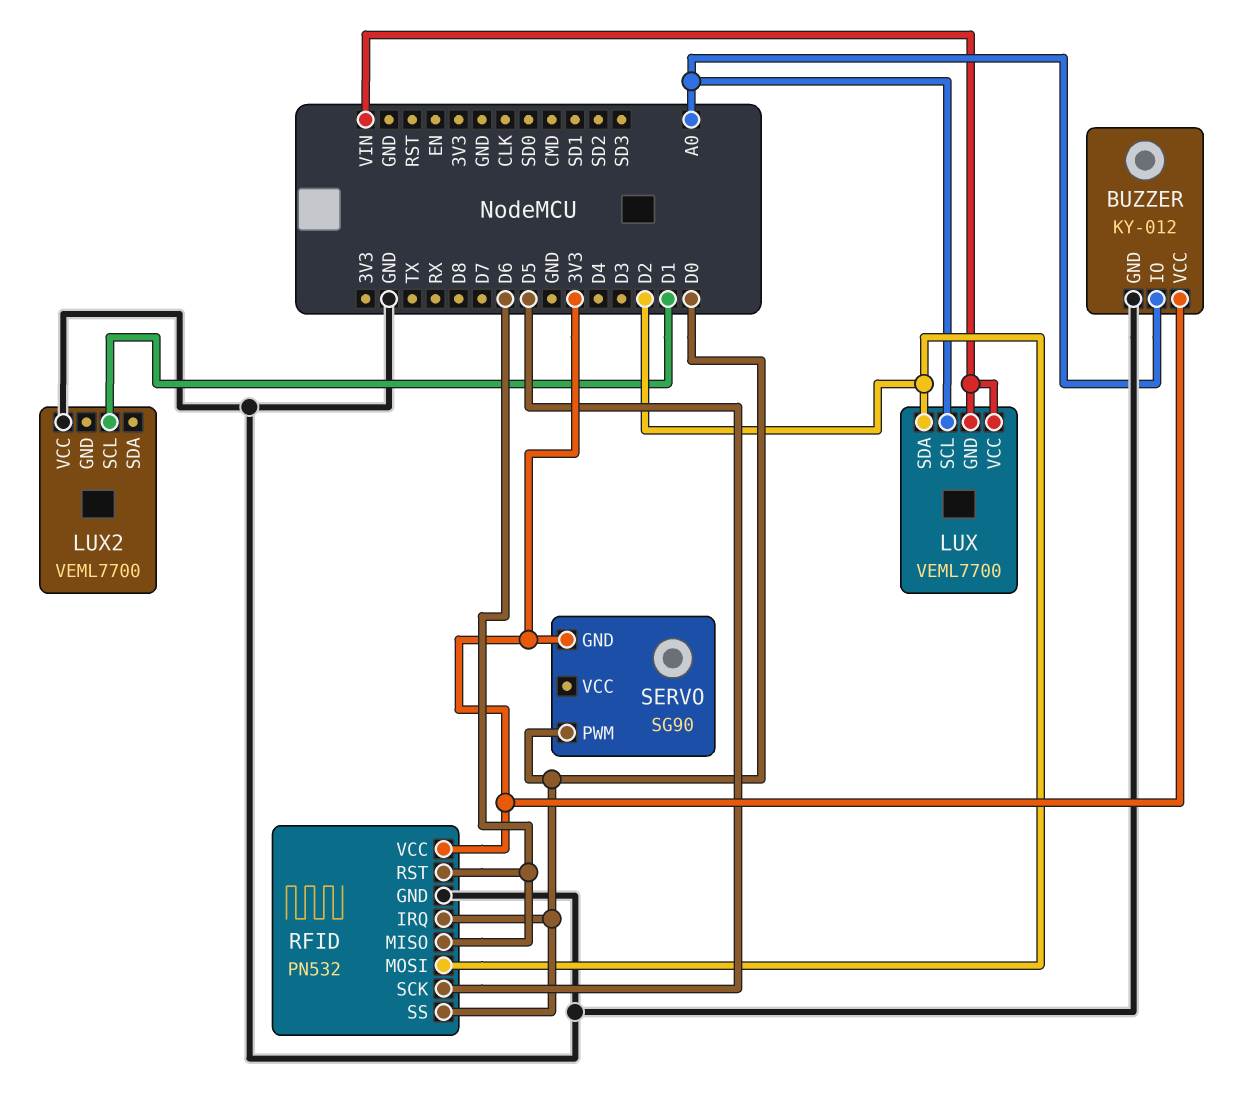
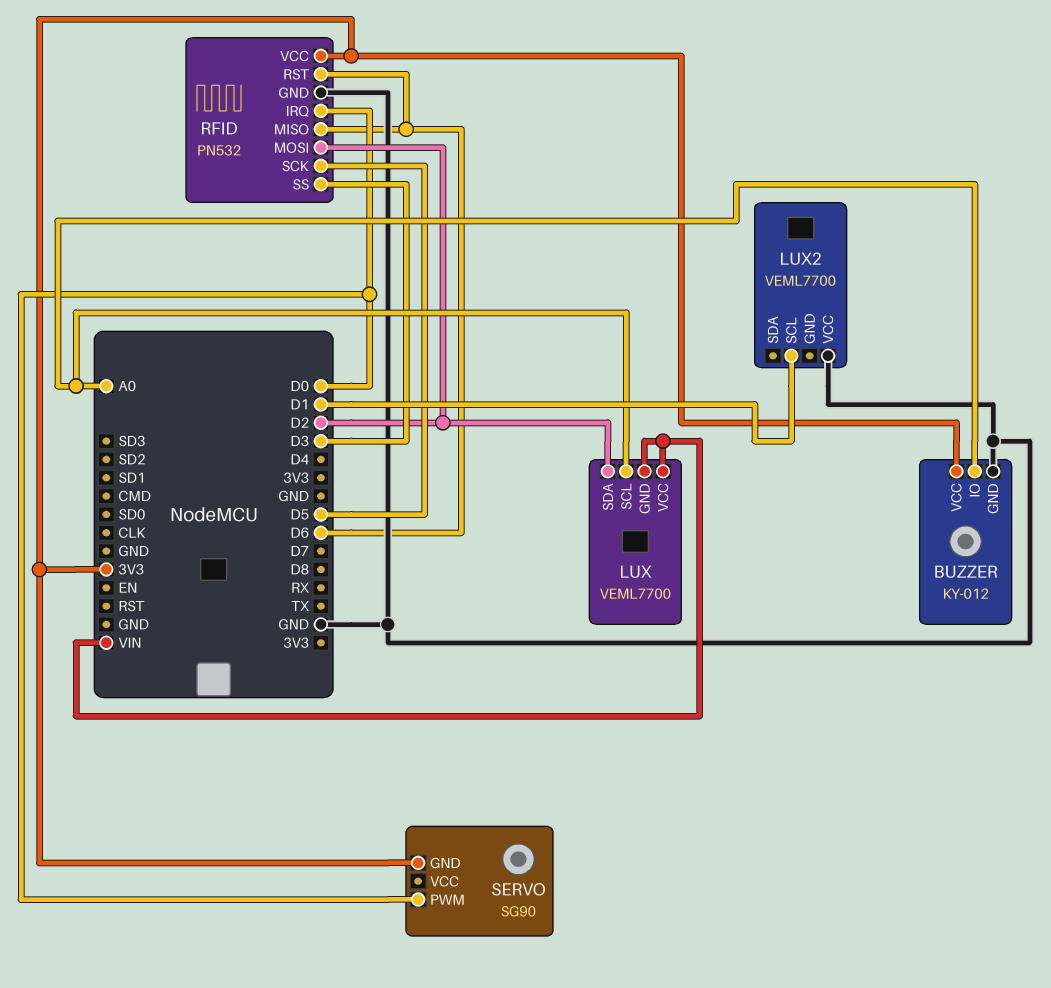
RFID pin SS: D0 -> D3

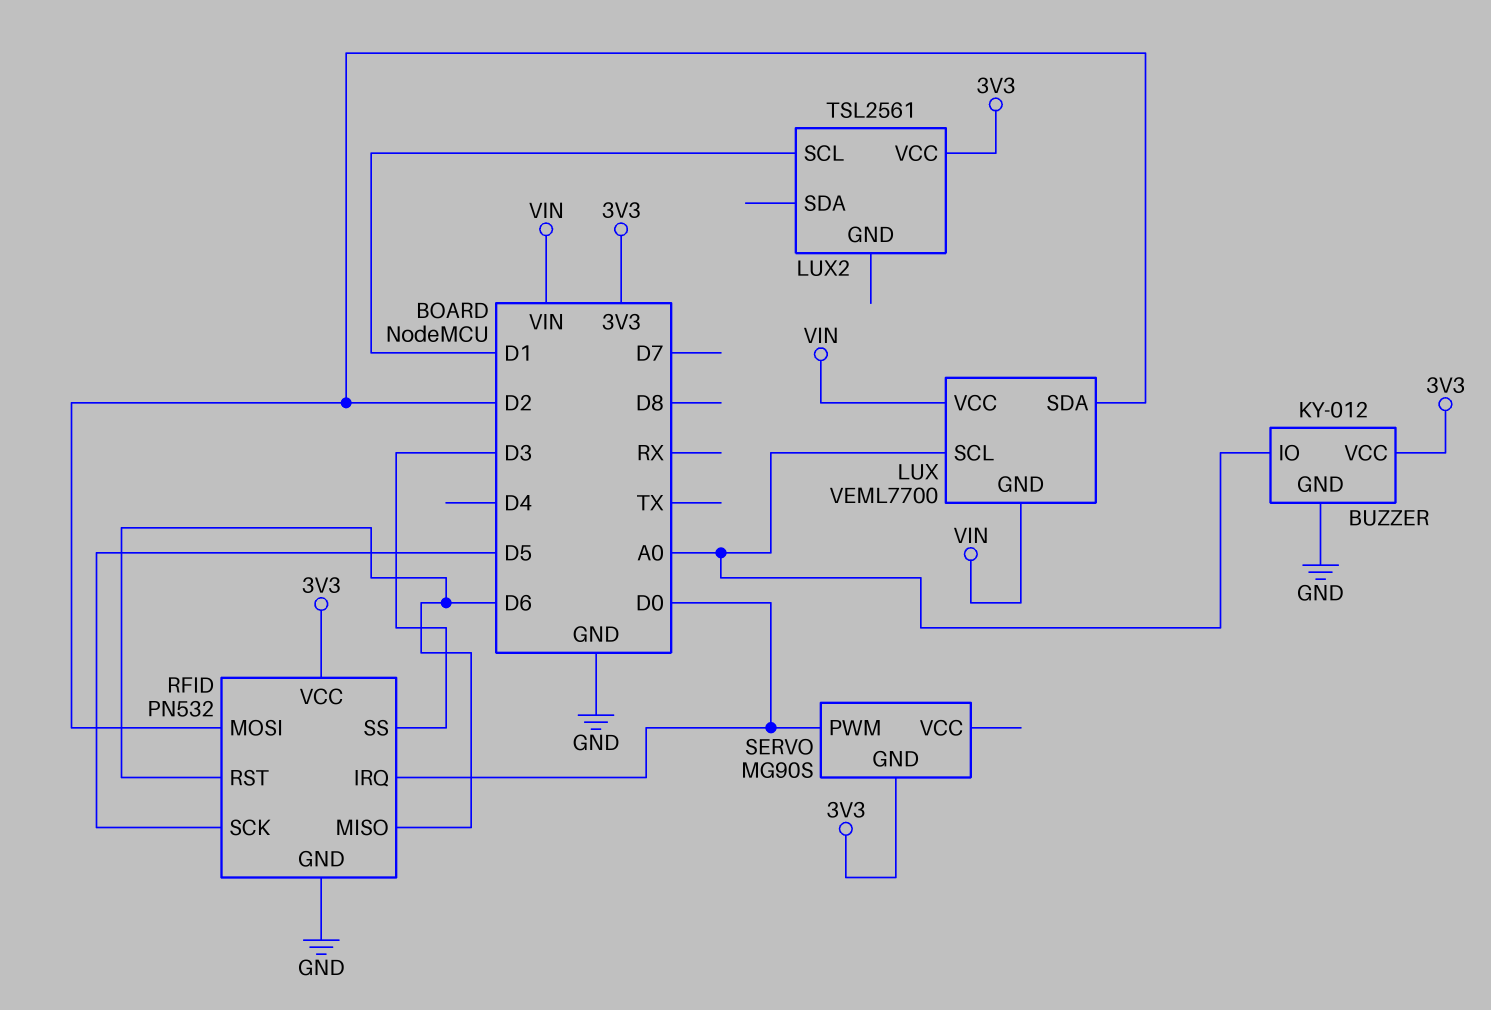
LUX2: VEML7700 -> TSL2561
LUX2 pin VCC: GND -> 3V3
SERVO: SG90 -> MG90S

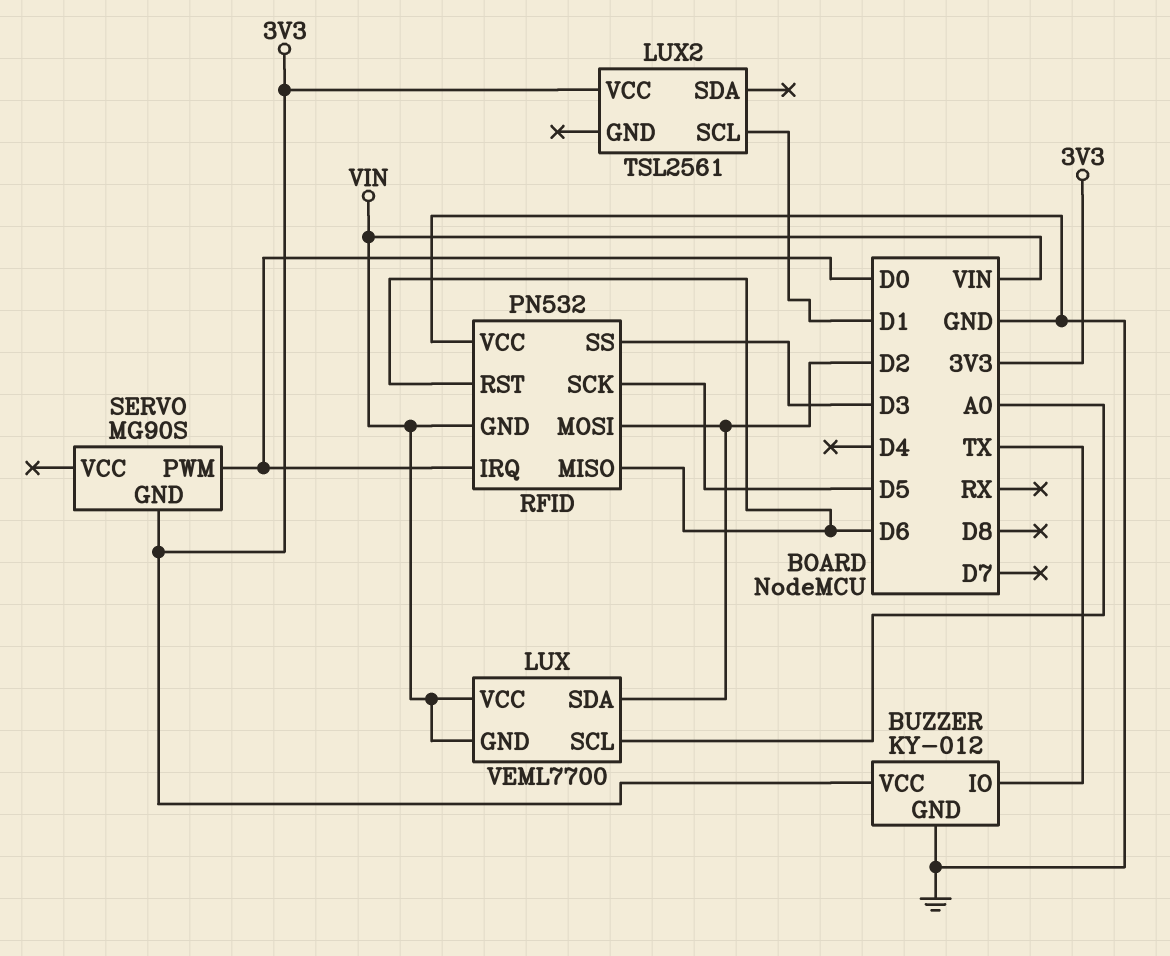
BUZZER pin IO: A0 -> TX
RFID pin GND: GND -> VIN
RFID pin VCC: 3V3 -> GND

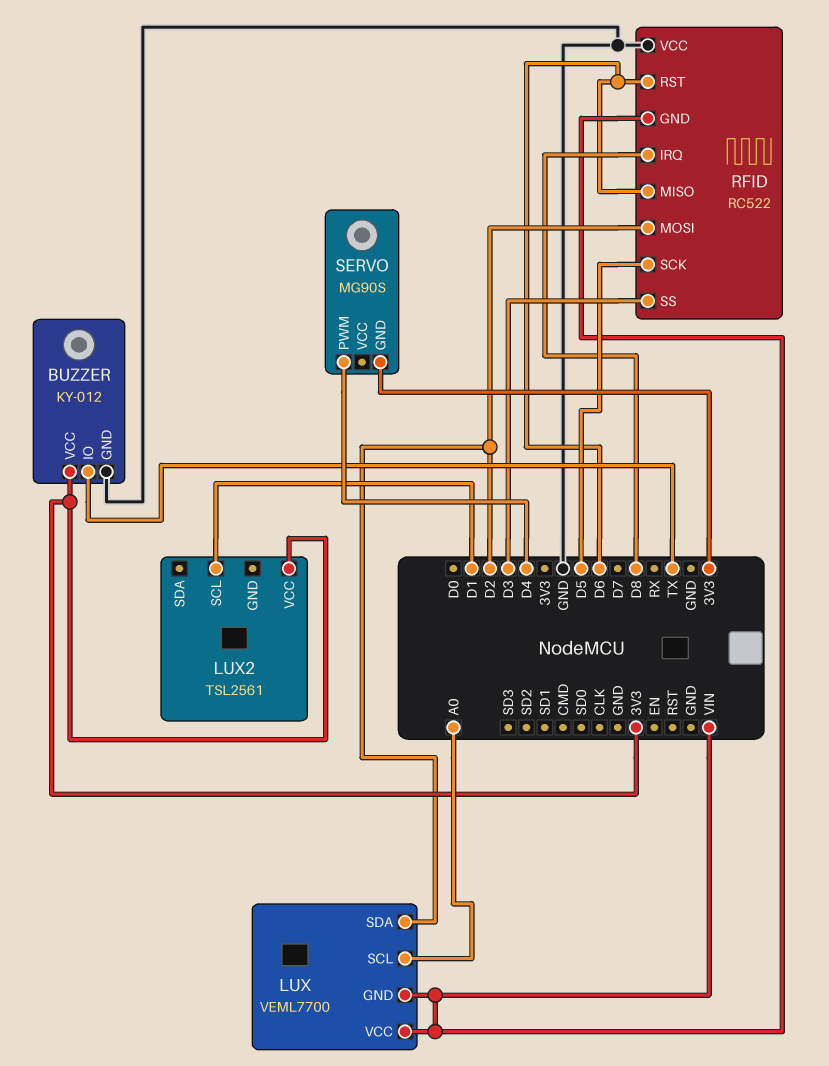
RFID: PN532 -> RC522
RFID pin IRQ: D0 -> D8
SERVO pin PWM: D0 -> D4

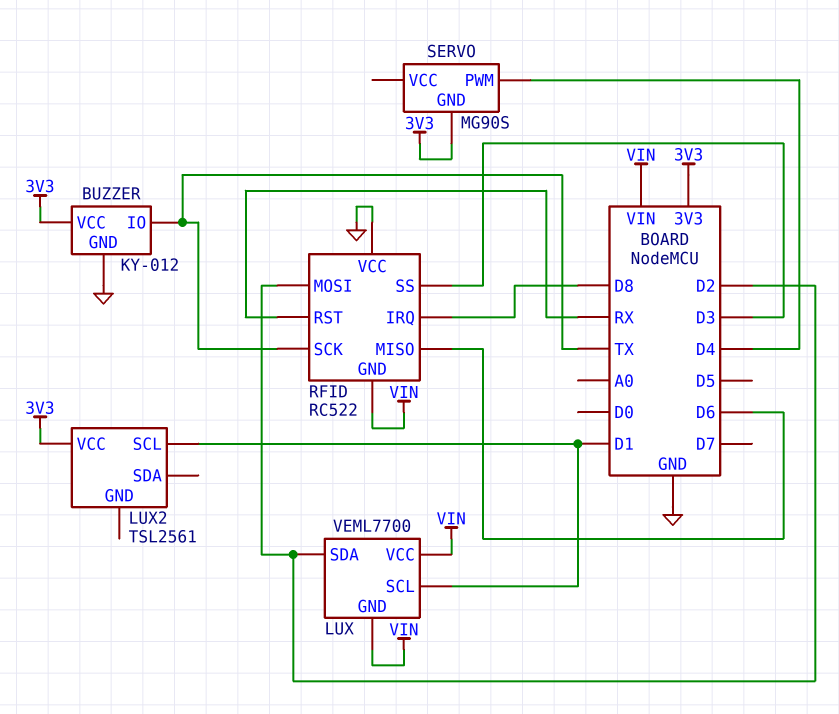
LUX pin SCL: A0 -> D1
RFID pin RST: D6 -> RX
RFID pin SCK: D5 -> TX

